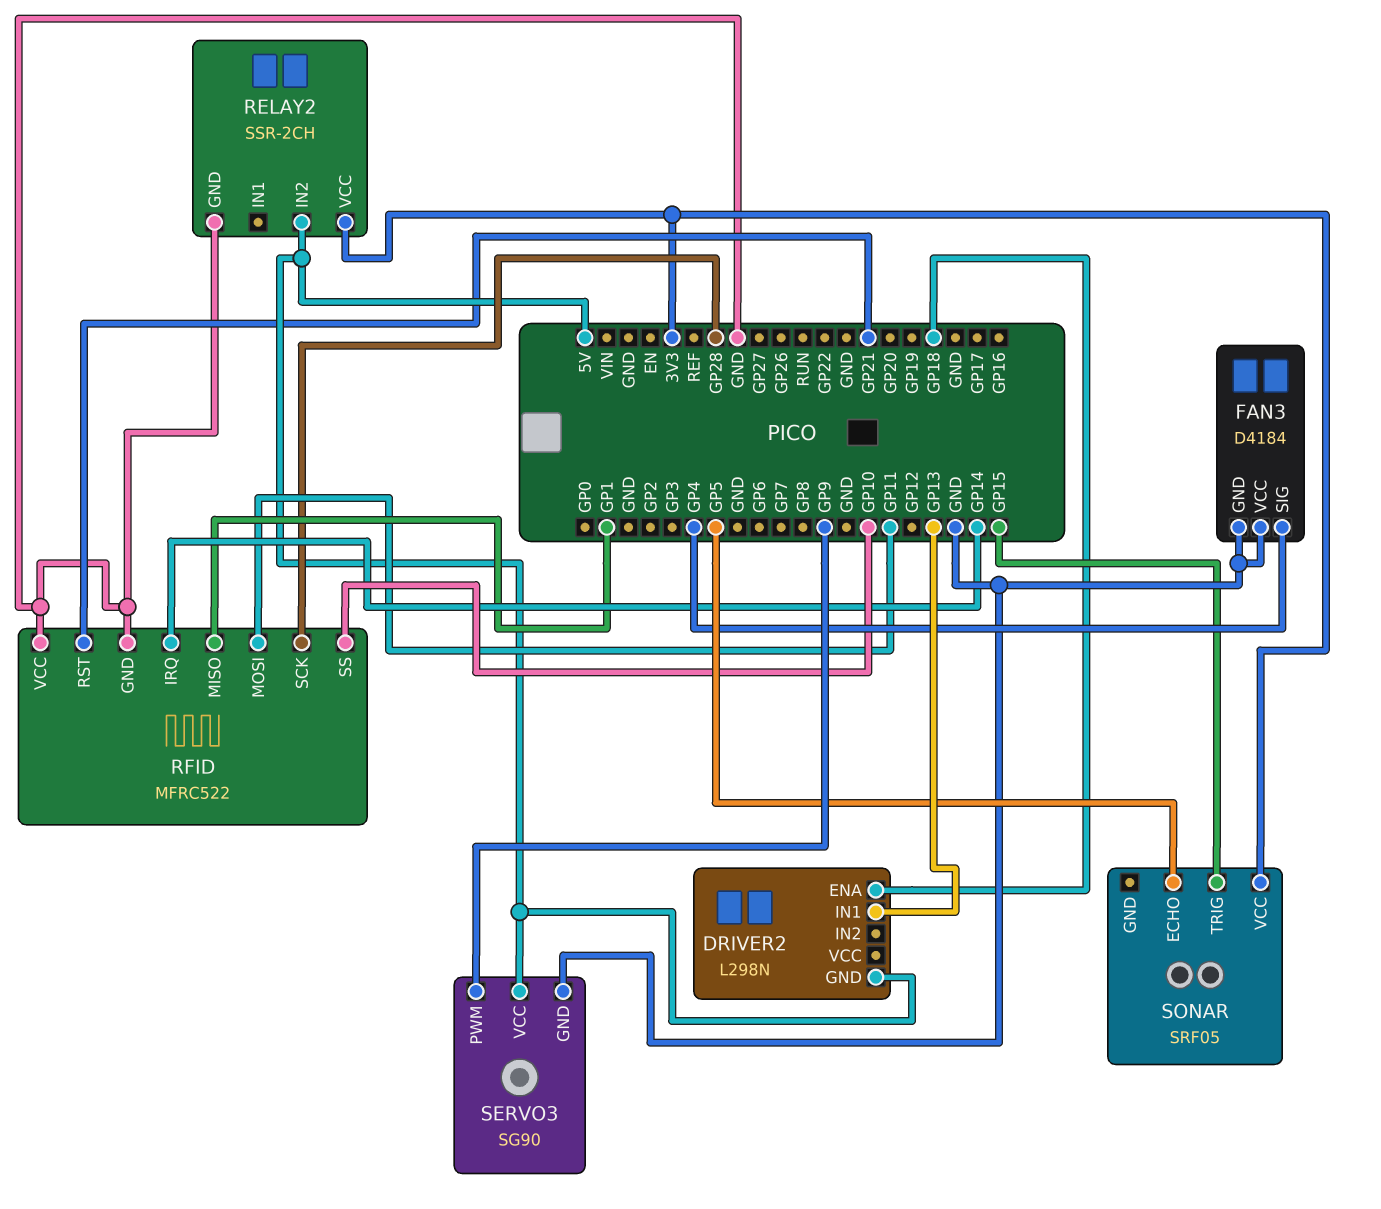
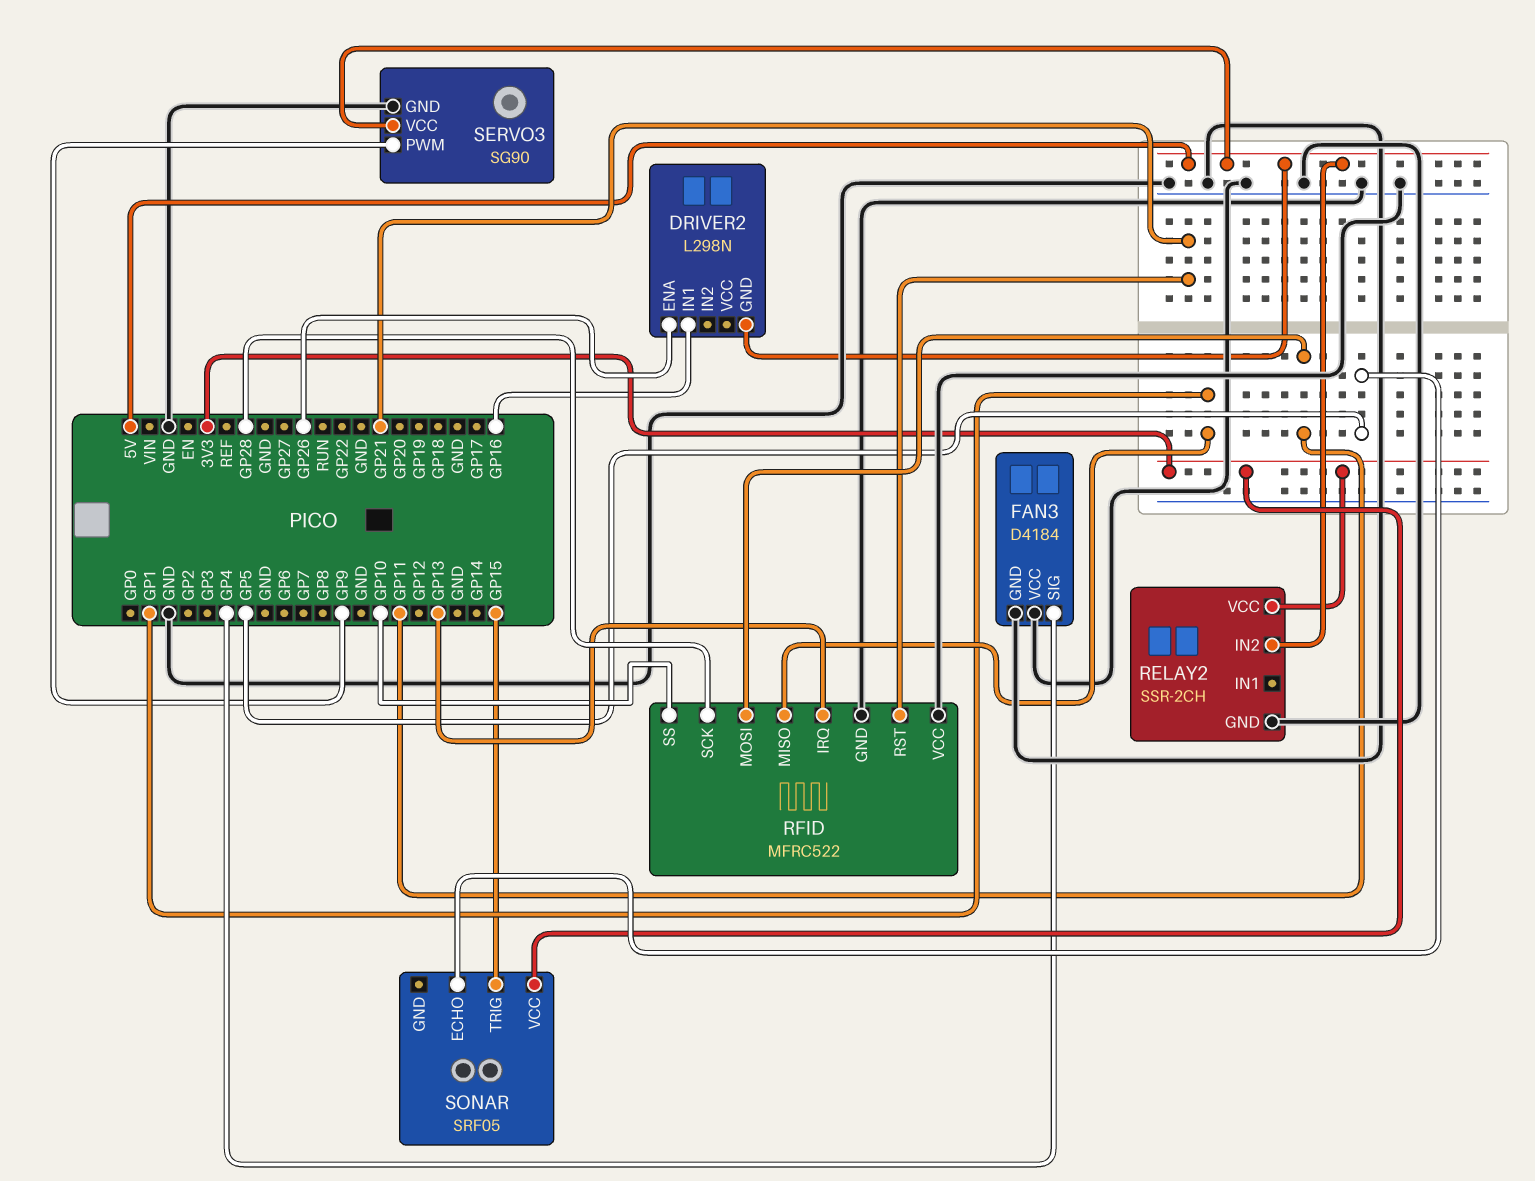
DRIVER2 pin ENA: GP18 -> GP26
DRIVER2 pin IN1: GP13 -> GP16
RFID pin IRQ: GP14 -> GP13

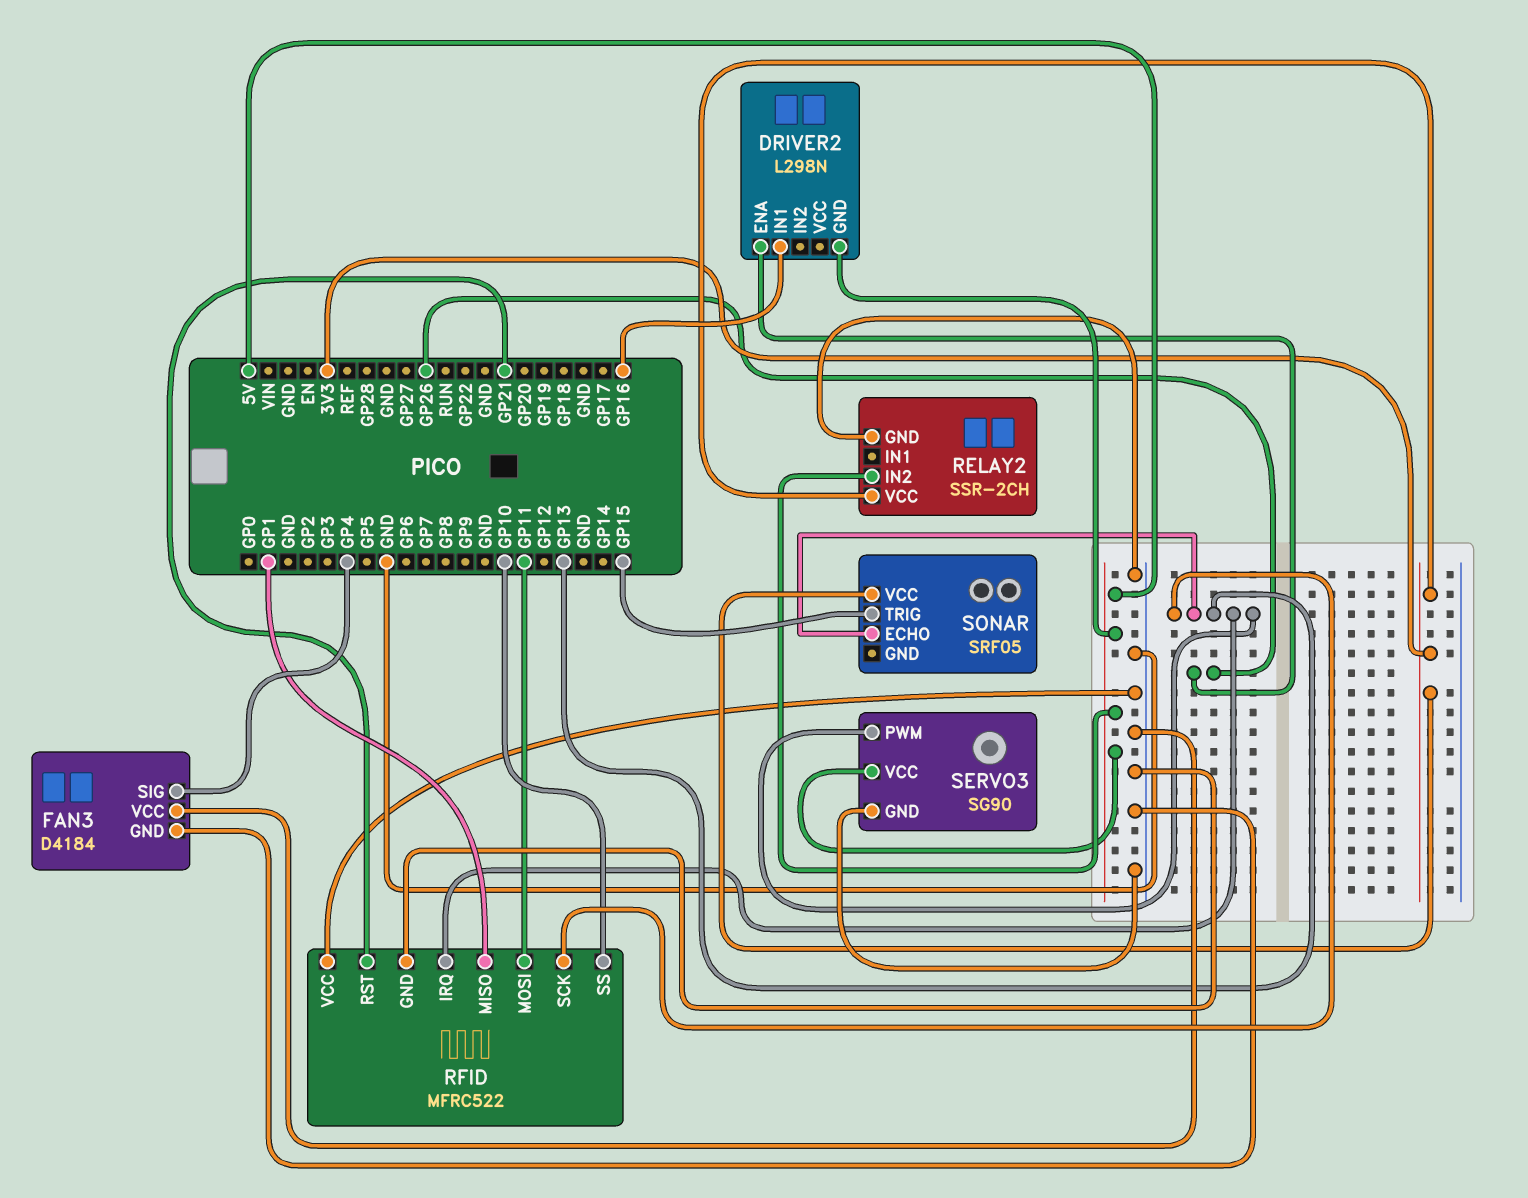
RFID pin SCK: GP28 -> GP13
SERVO3 pin PWM: GP9 -> GP13
SONAR pin ECHO: GP5 -> GP13

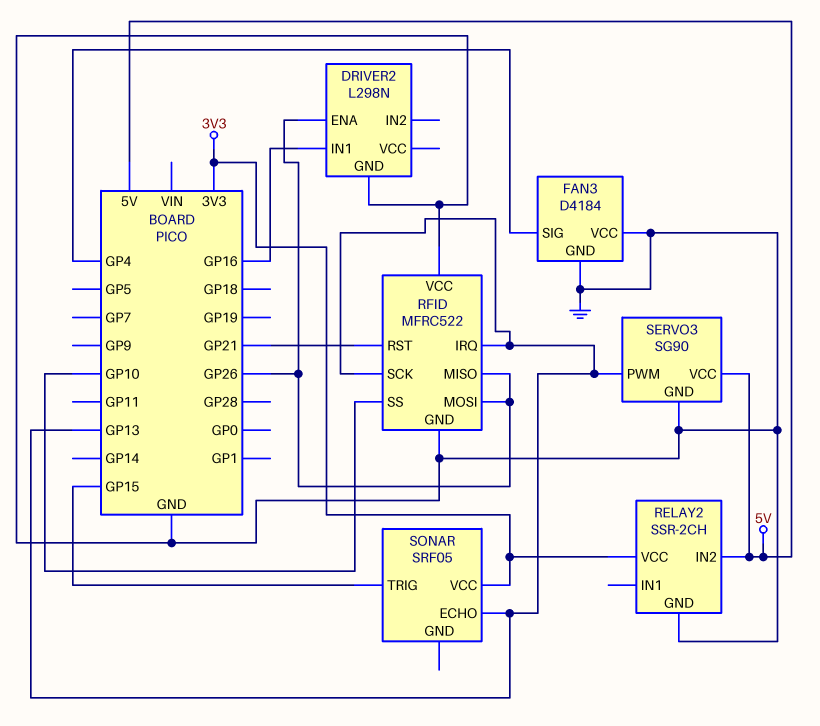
DRIVER2 pin GND: 5V -> GND
RFID pin MISO: GP1 -> GP26
RFID pin MOSI: GP11 -> GP26

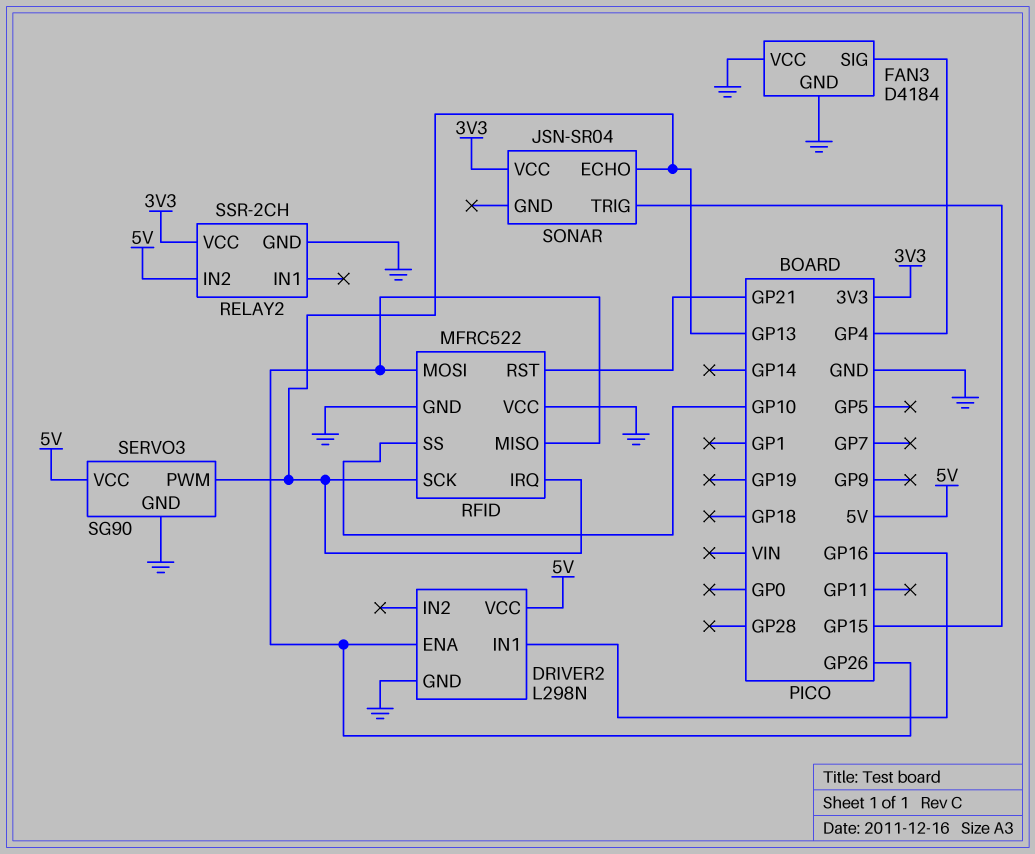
DRIVER2 pin VCC: none -> 5V
SONAR: SRF05 -> JSN-SR04

